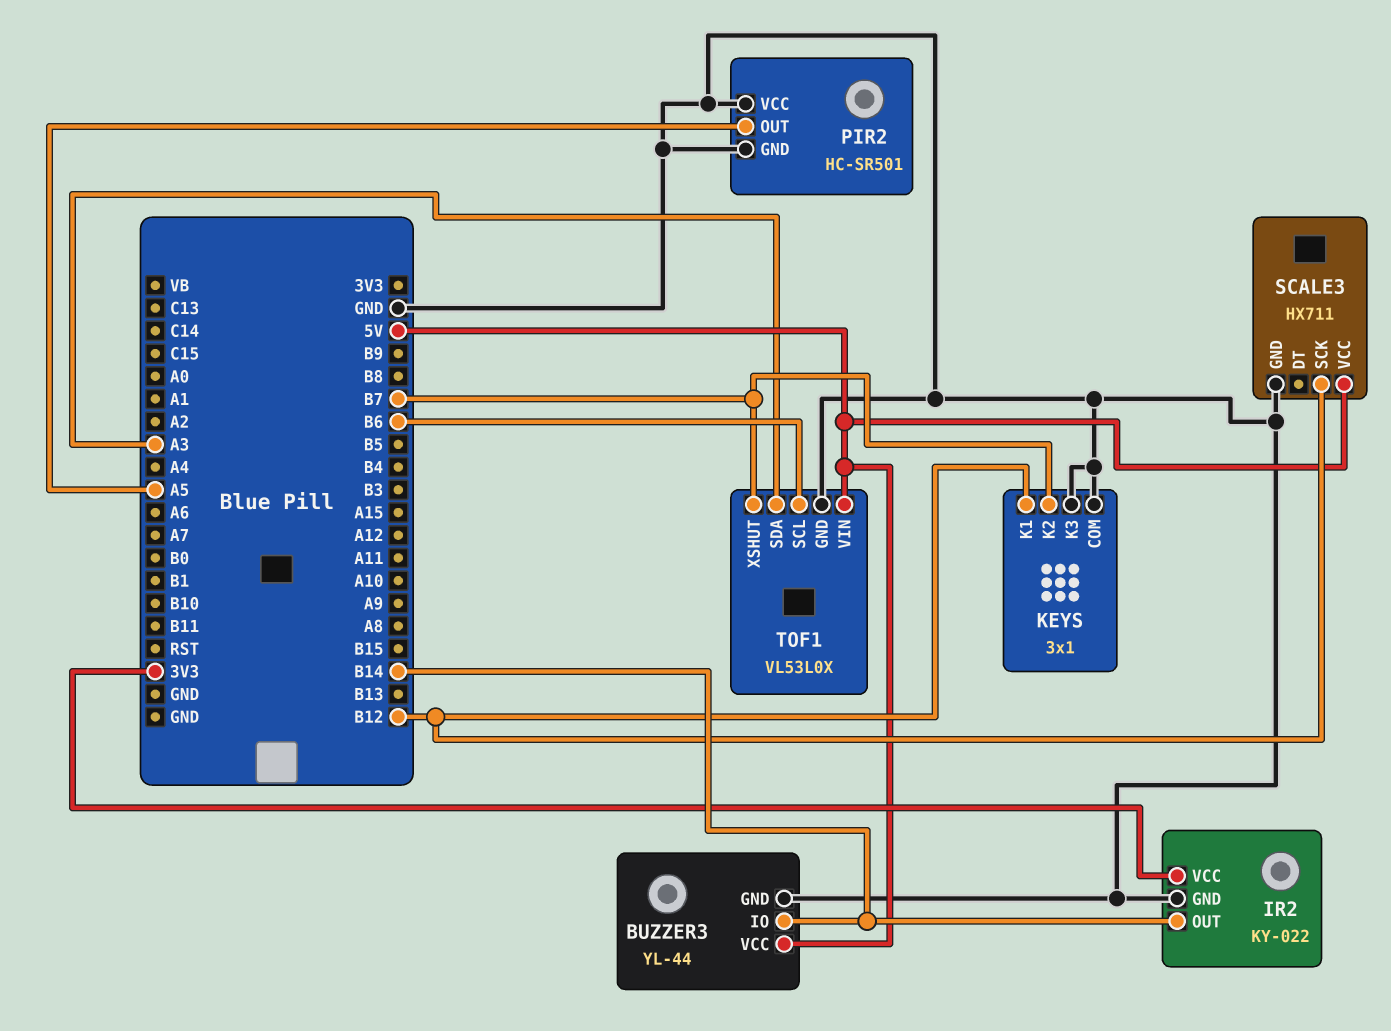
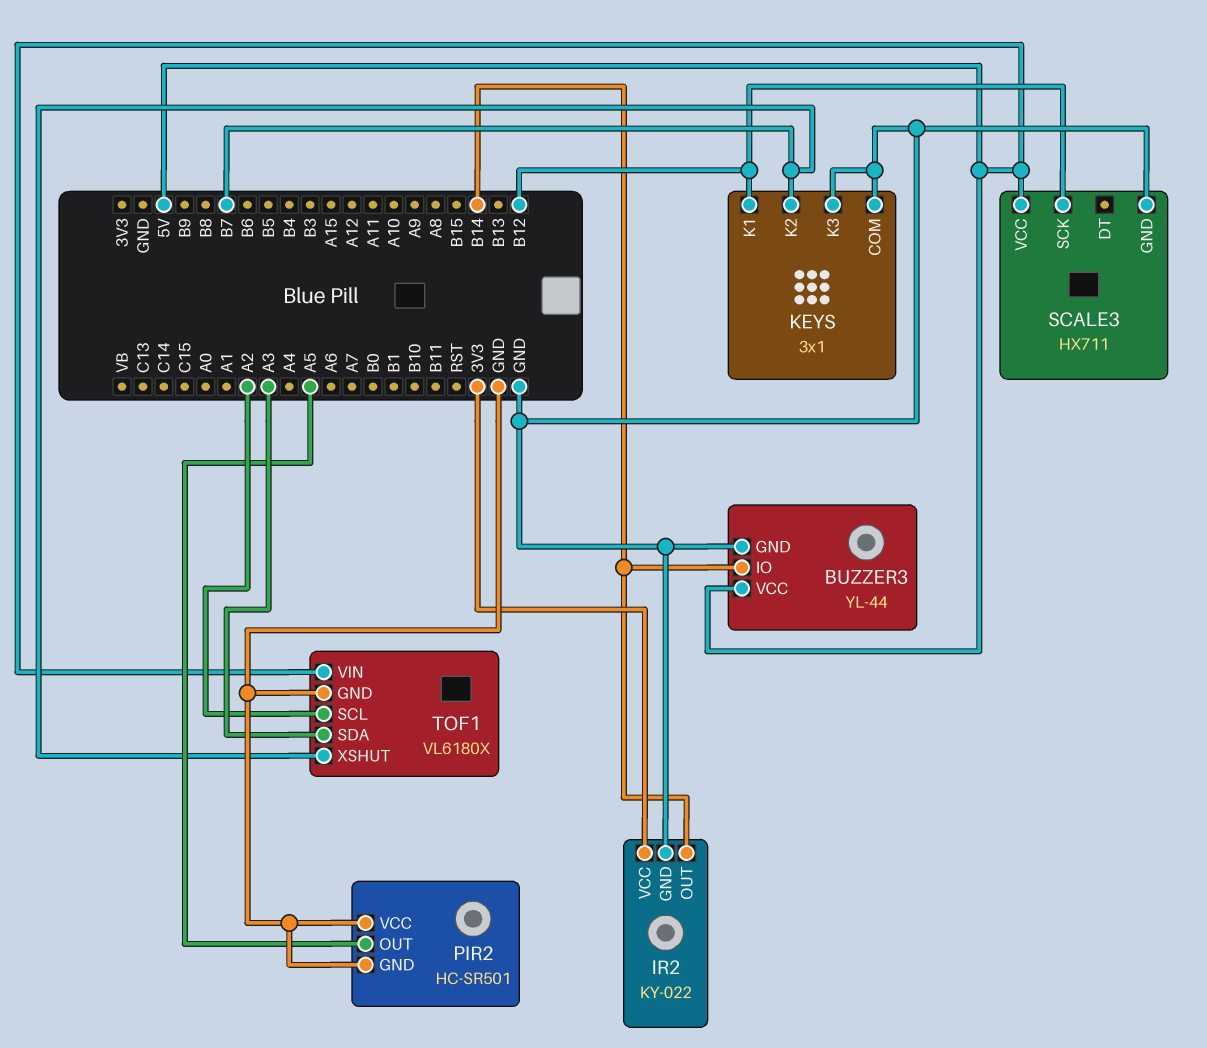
TOF1: VL53L0X -> VL6180X
TOF1 pin SCL: B6 -> A2

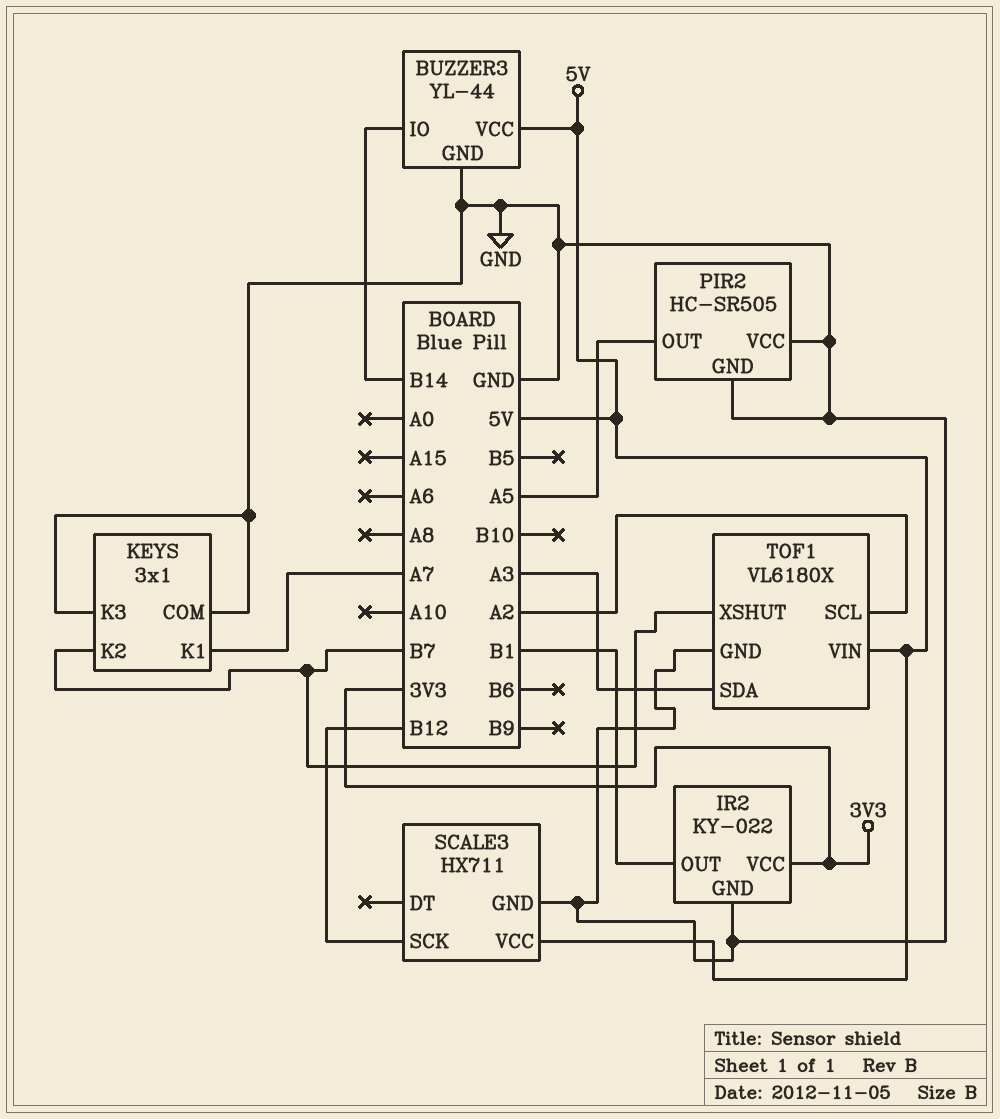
IR2 pin OUT: B14 -> B1
KEYS pin K1: B12 -> A7
PIR2: HC-SR501 -> HC-SR505

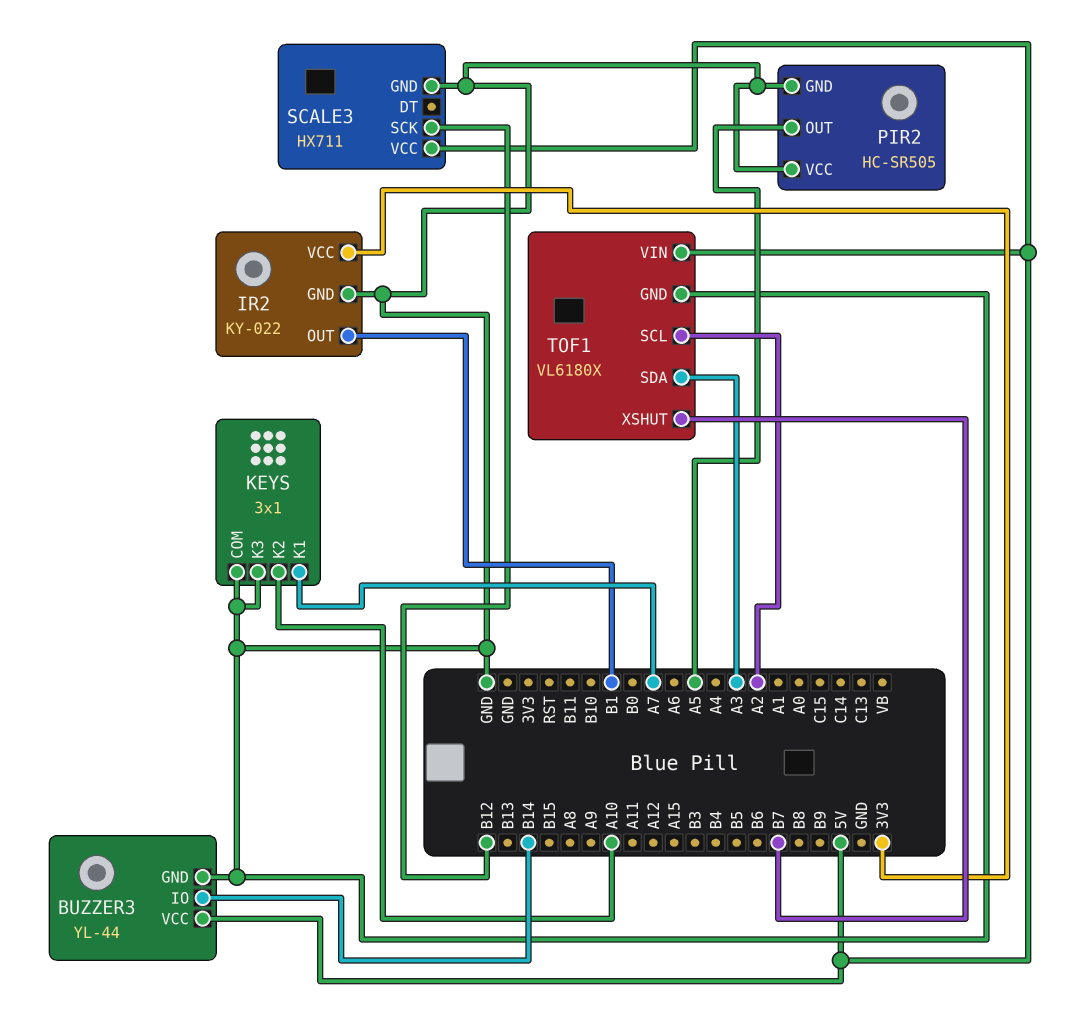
KEYS pin K2: B7 -> A10

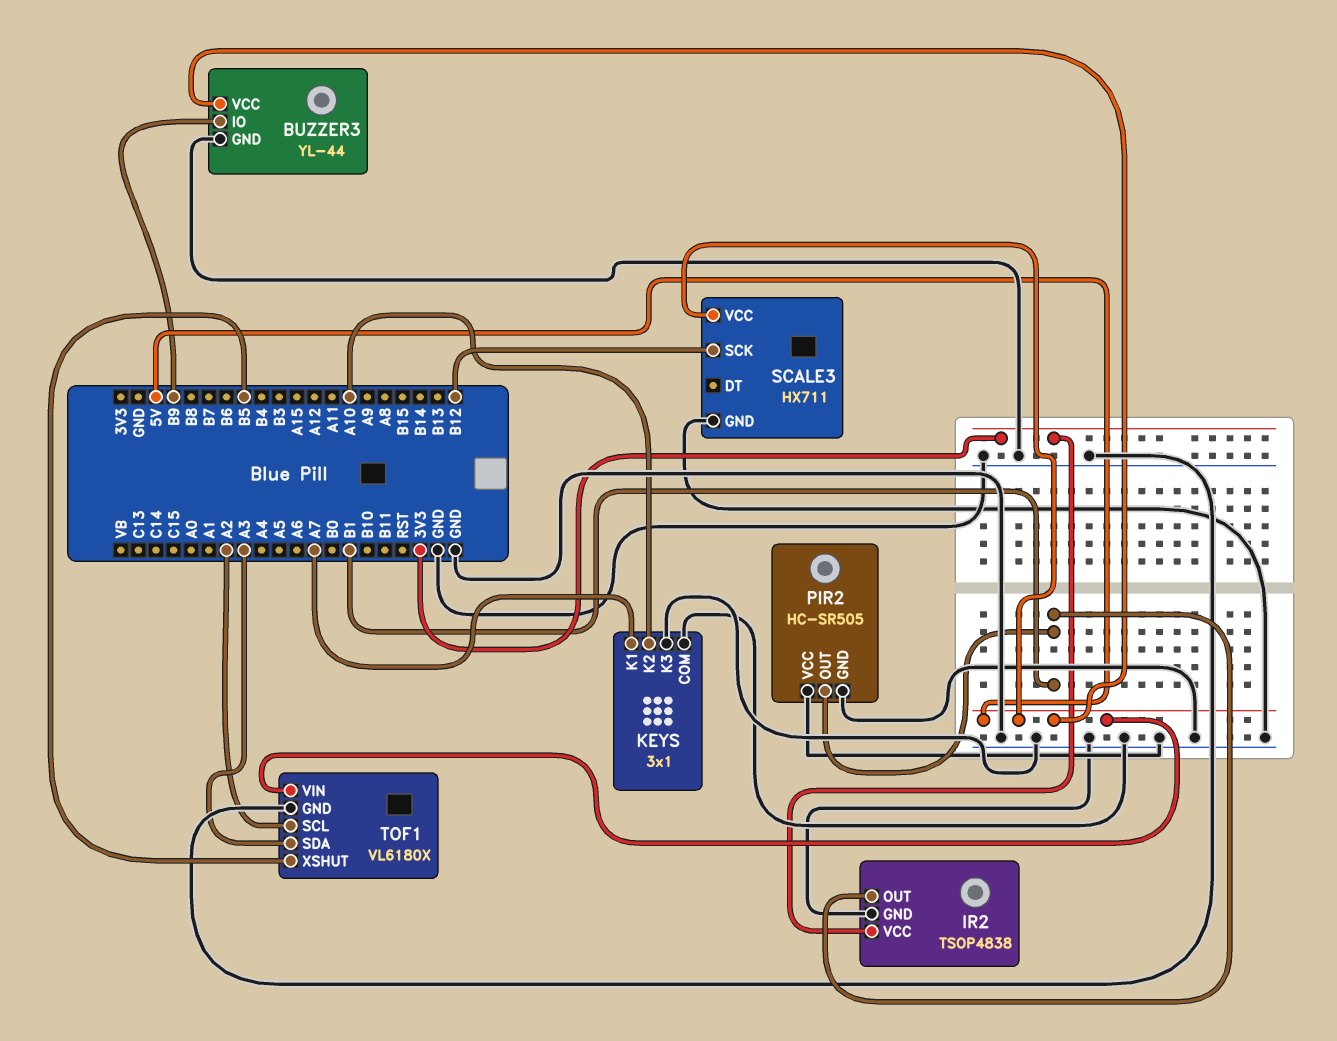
BUZZER3 pin IO: B14 -> B9
IR2: KY-022 -> TSOP4838
PIR2 pin OUT: A5 -> B1
TOF1 pin XSHUT: B7 -> B5

